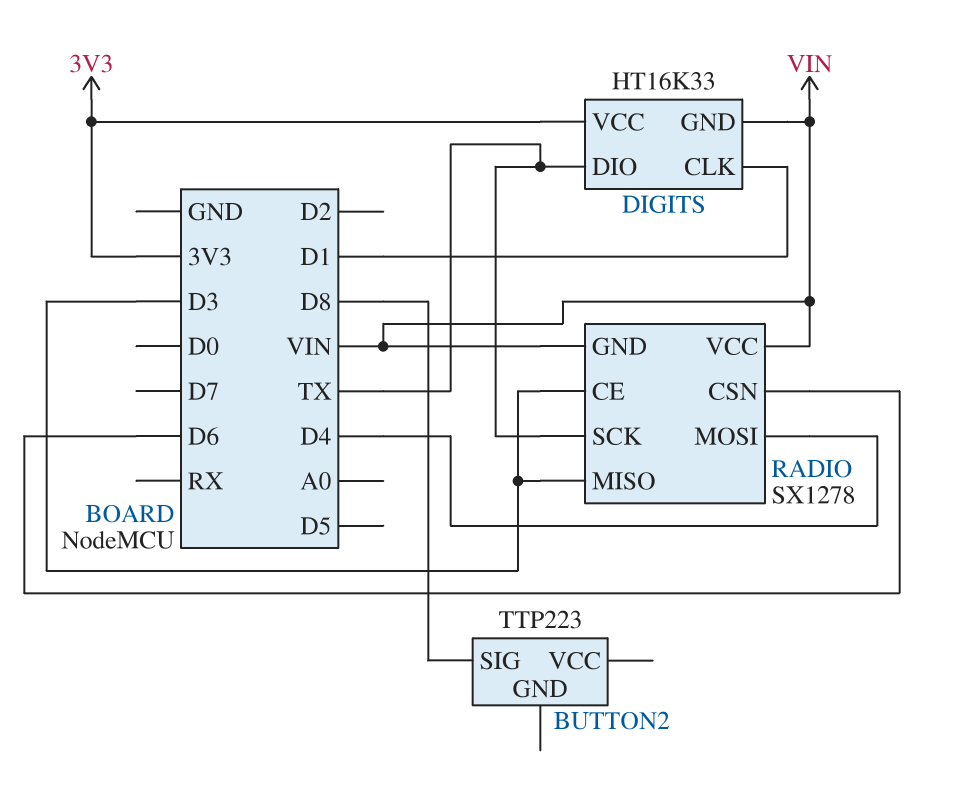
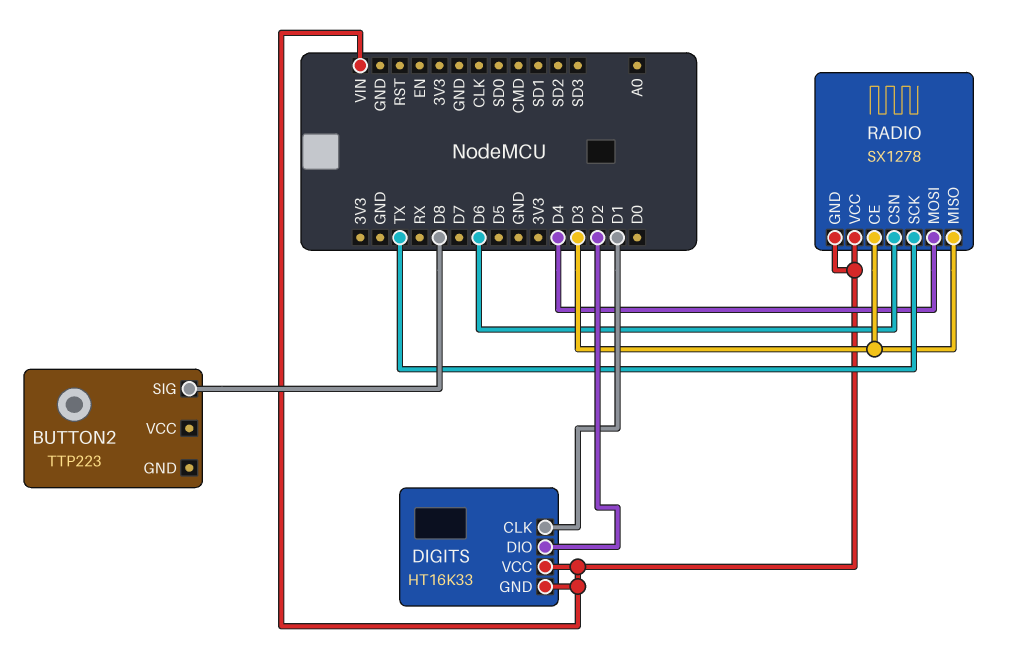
DIGITS pin DIO: TX -> D2
DIGITS pin VCC: 3V3 -> VIN

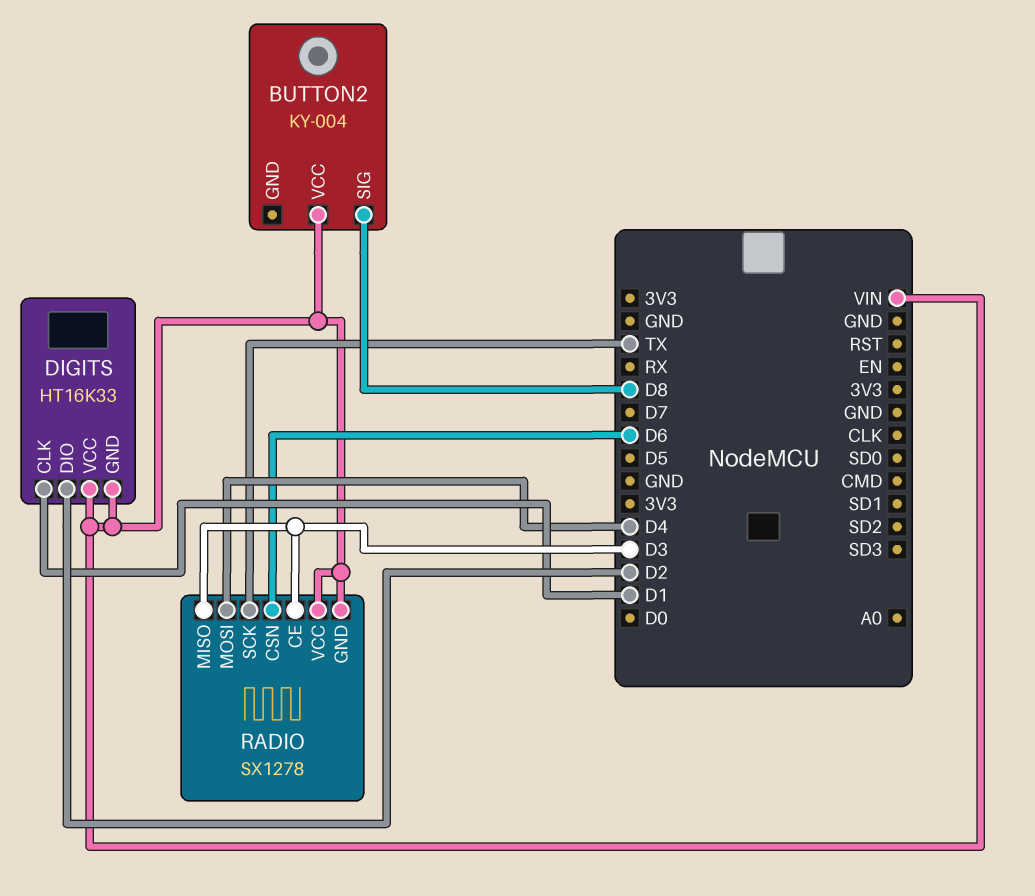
BUTTON2: TTP223 -> KY-004
BUTTON2 pin VCC: none -> VIN

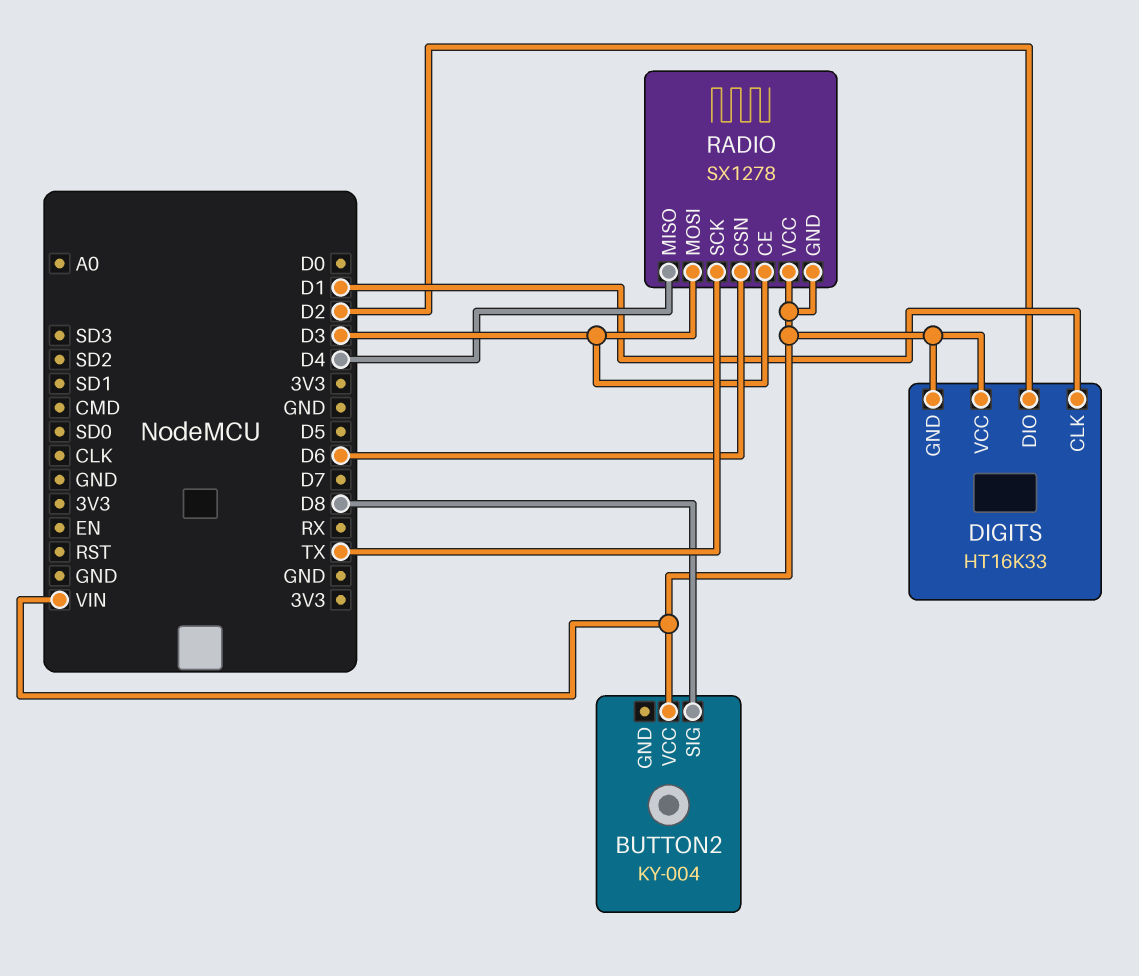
RADIO pin MISO: D3 -> D4
RADIO pin MOSI: D4 -> D3

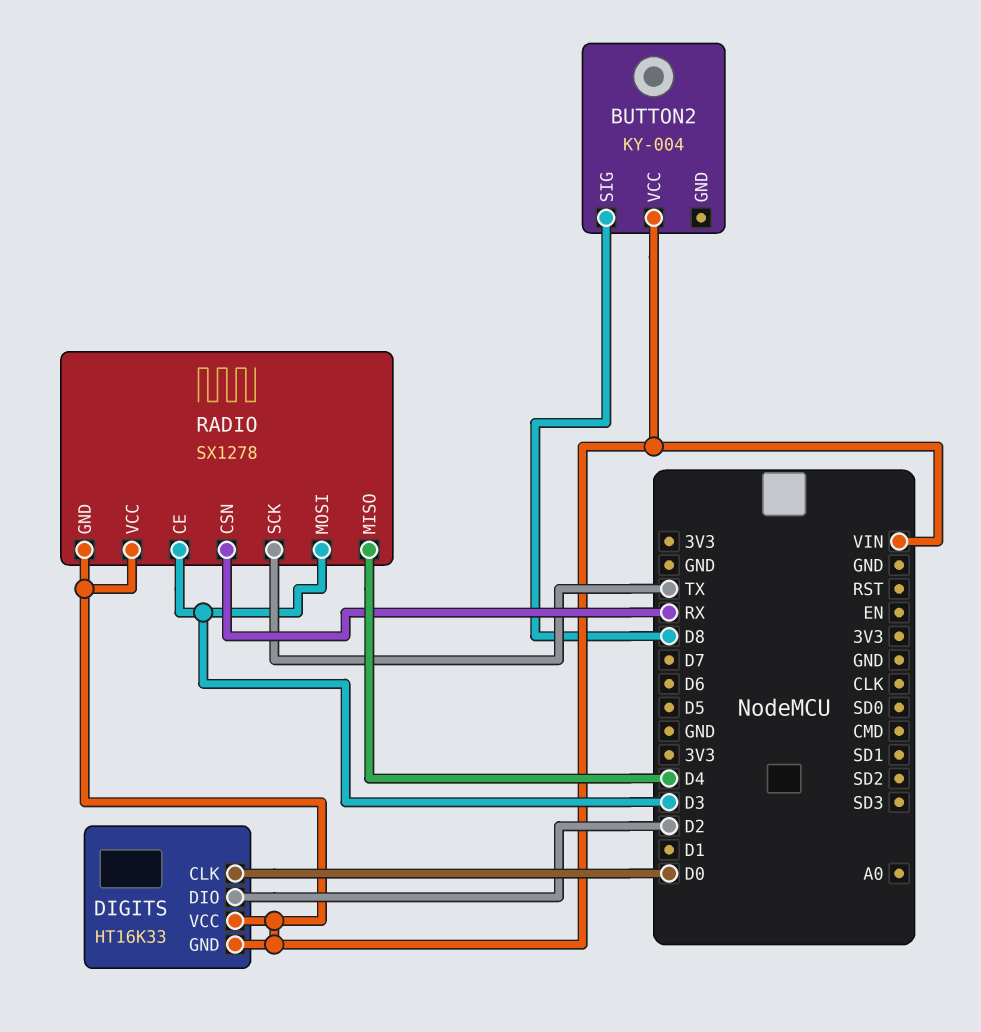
DIGITS pin CLK: D1 -> D0
RADIO pin CSN: D6 -> RX

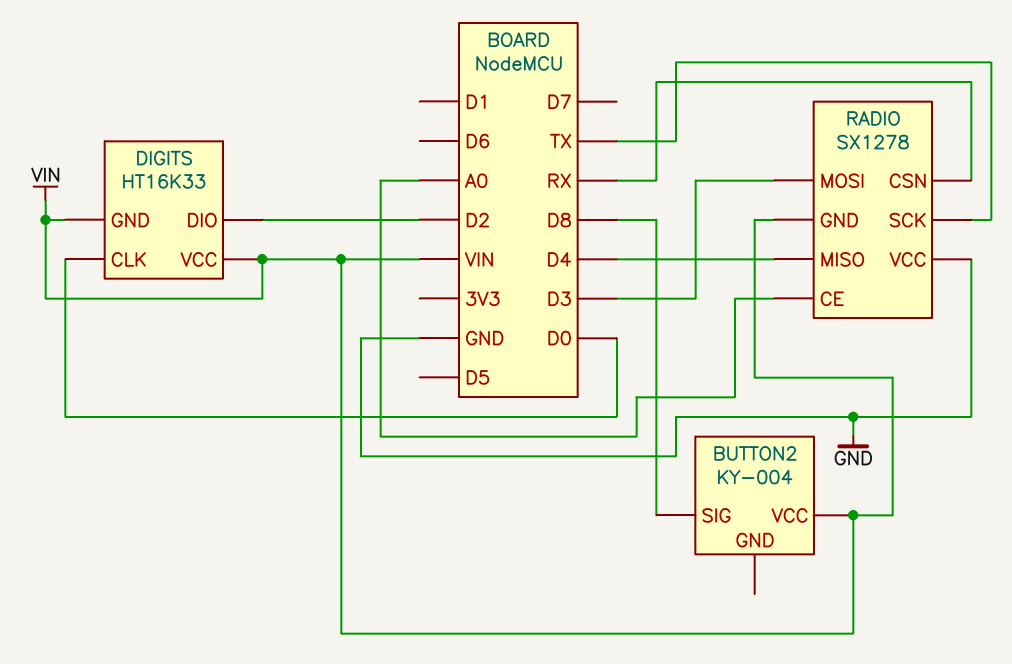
RADIO pin CE: D3 -> A0
RADIO pin VCC: VIN -> GND

